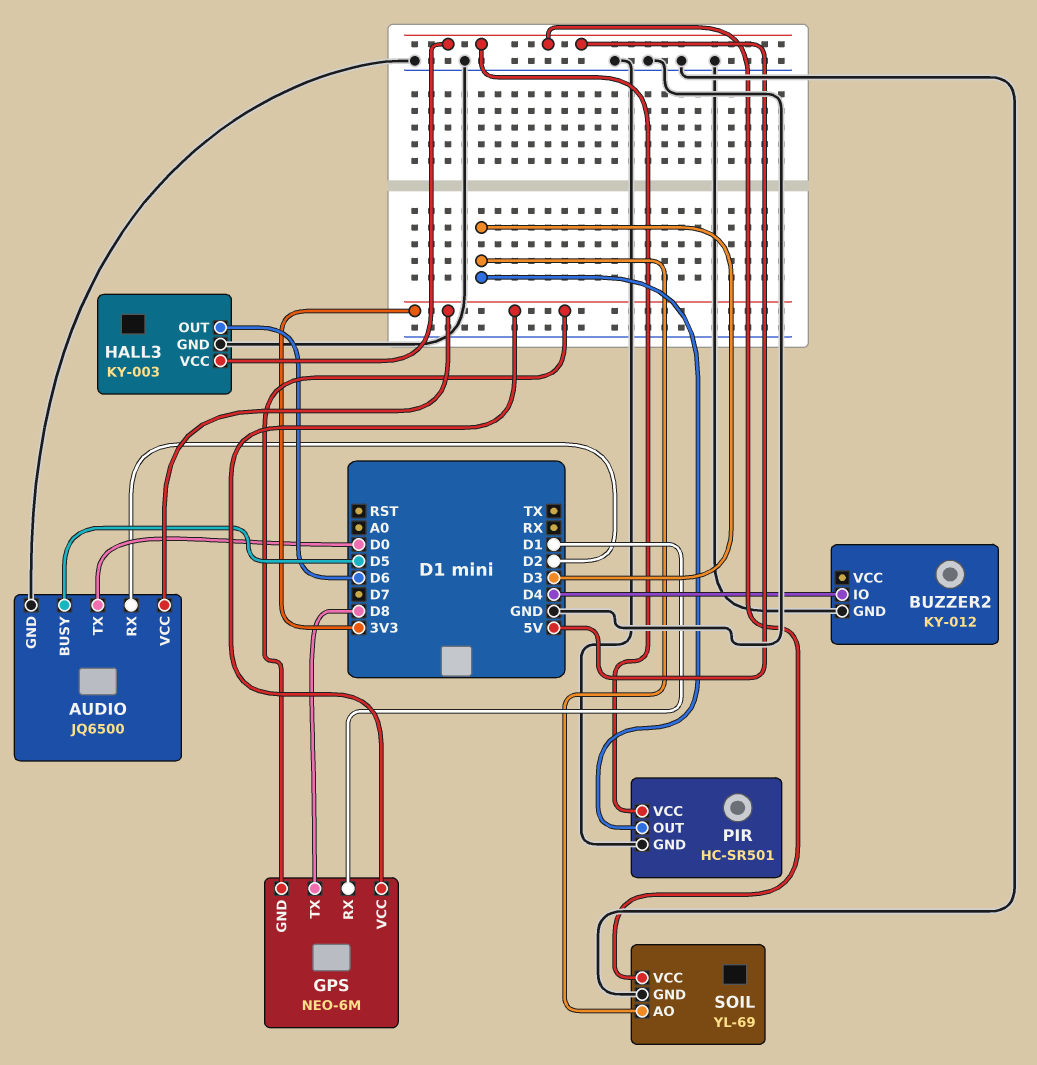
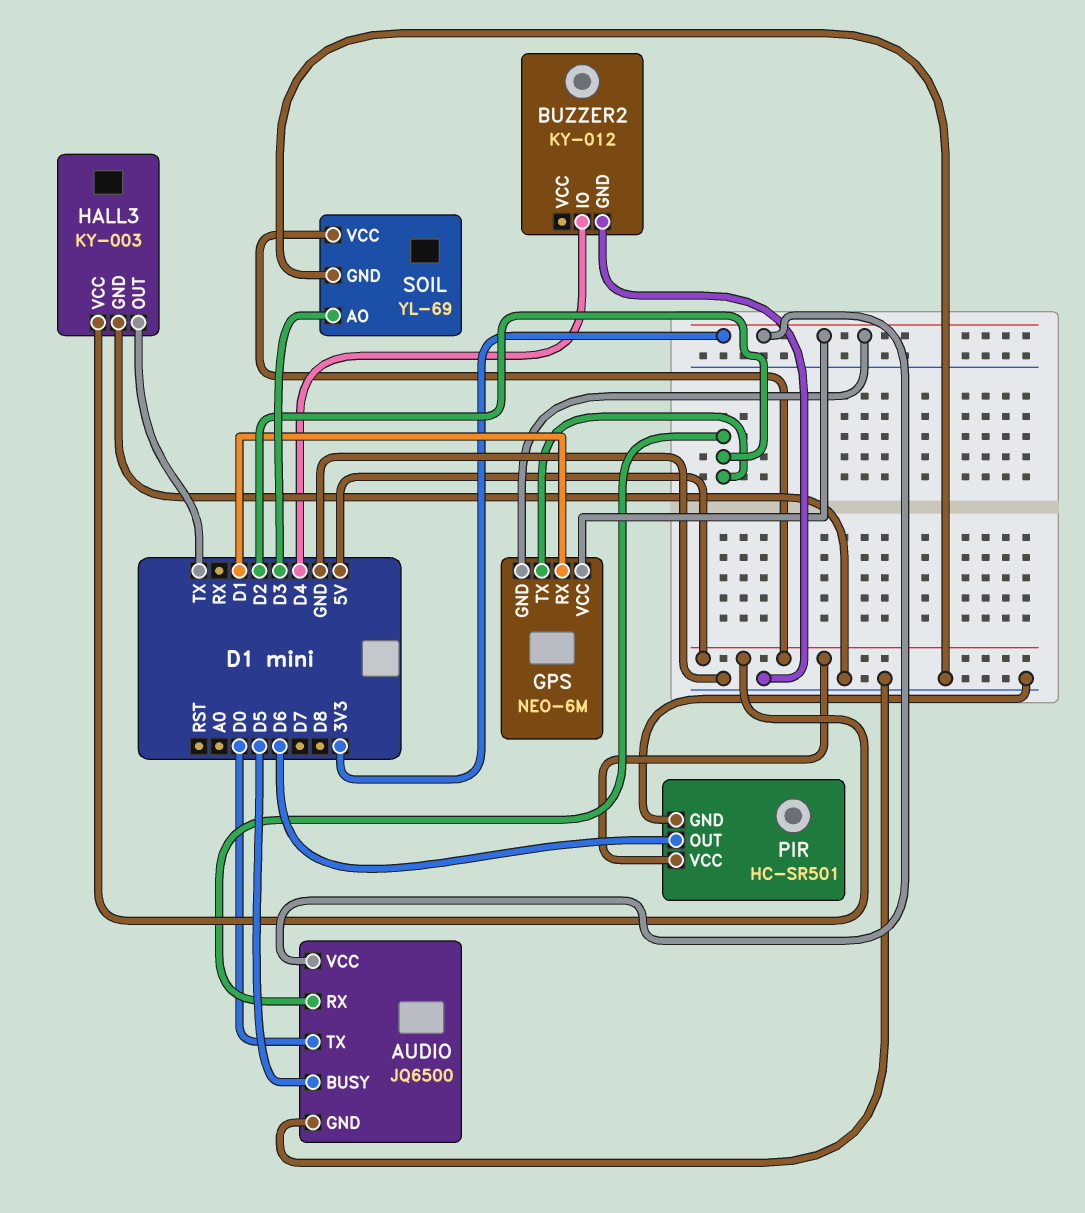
GPS pin TX: D8 -> D2
HALL3 pin OUT: D6 -> TX
PIR pin OUT: D3 -> D6

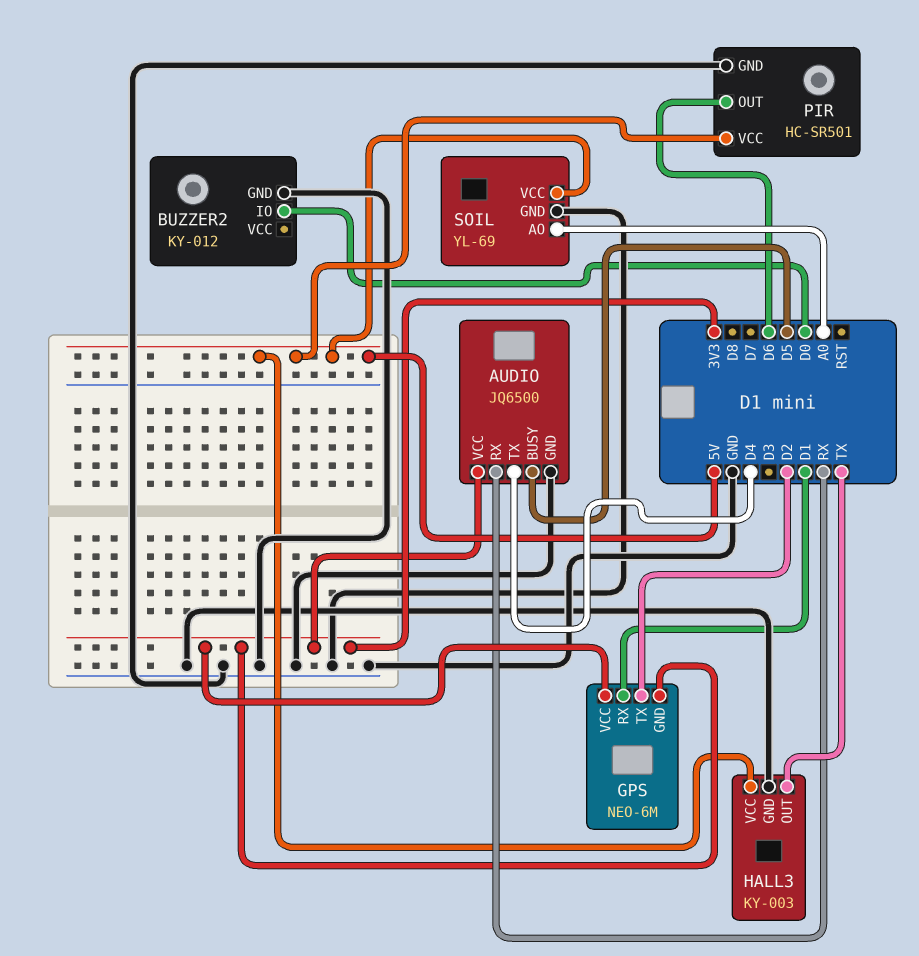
AUDIO pin RX: D2 -> RX
AUDIO pin TX: D0 -> D4
BUZZER2 pin IO: D4 -> D0
SOIL pin AO: D3 -> A0

